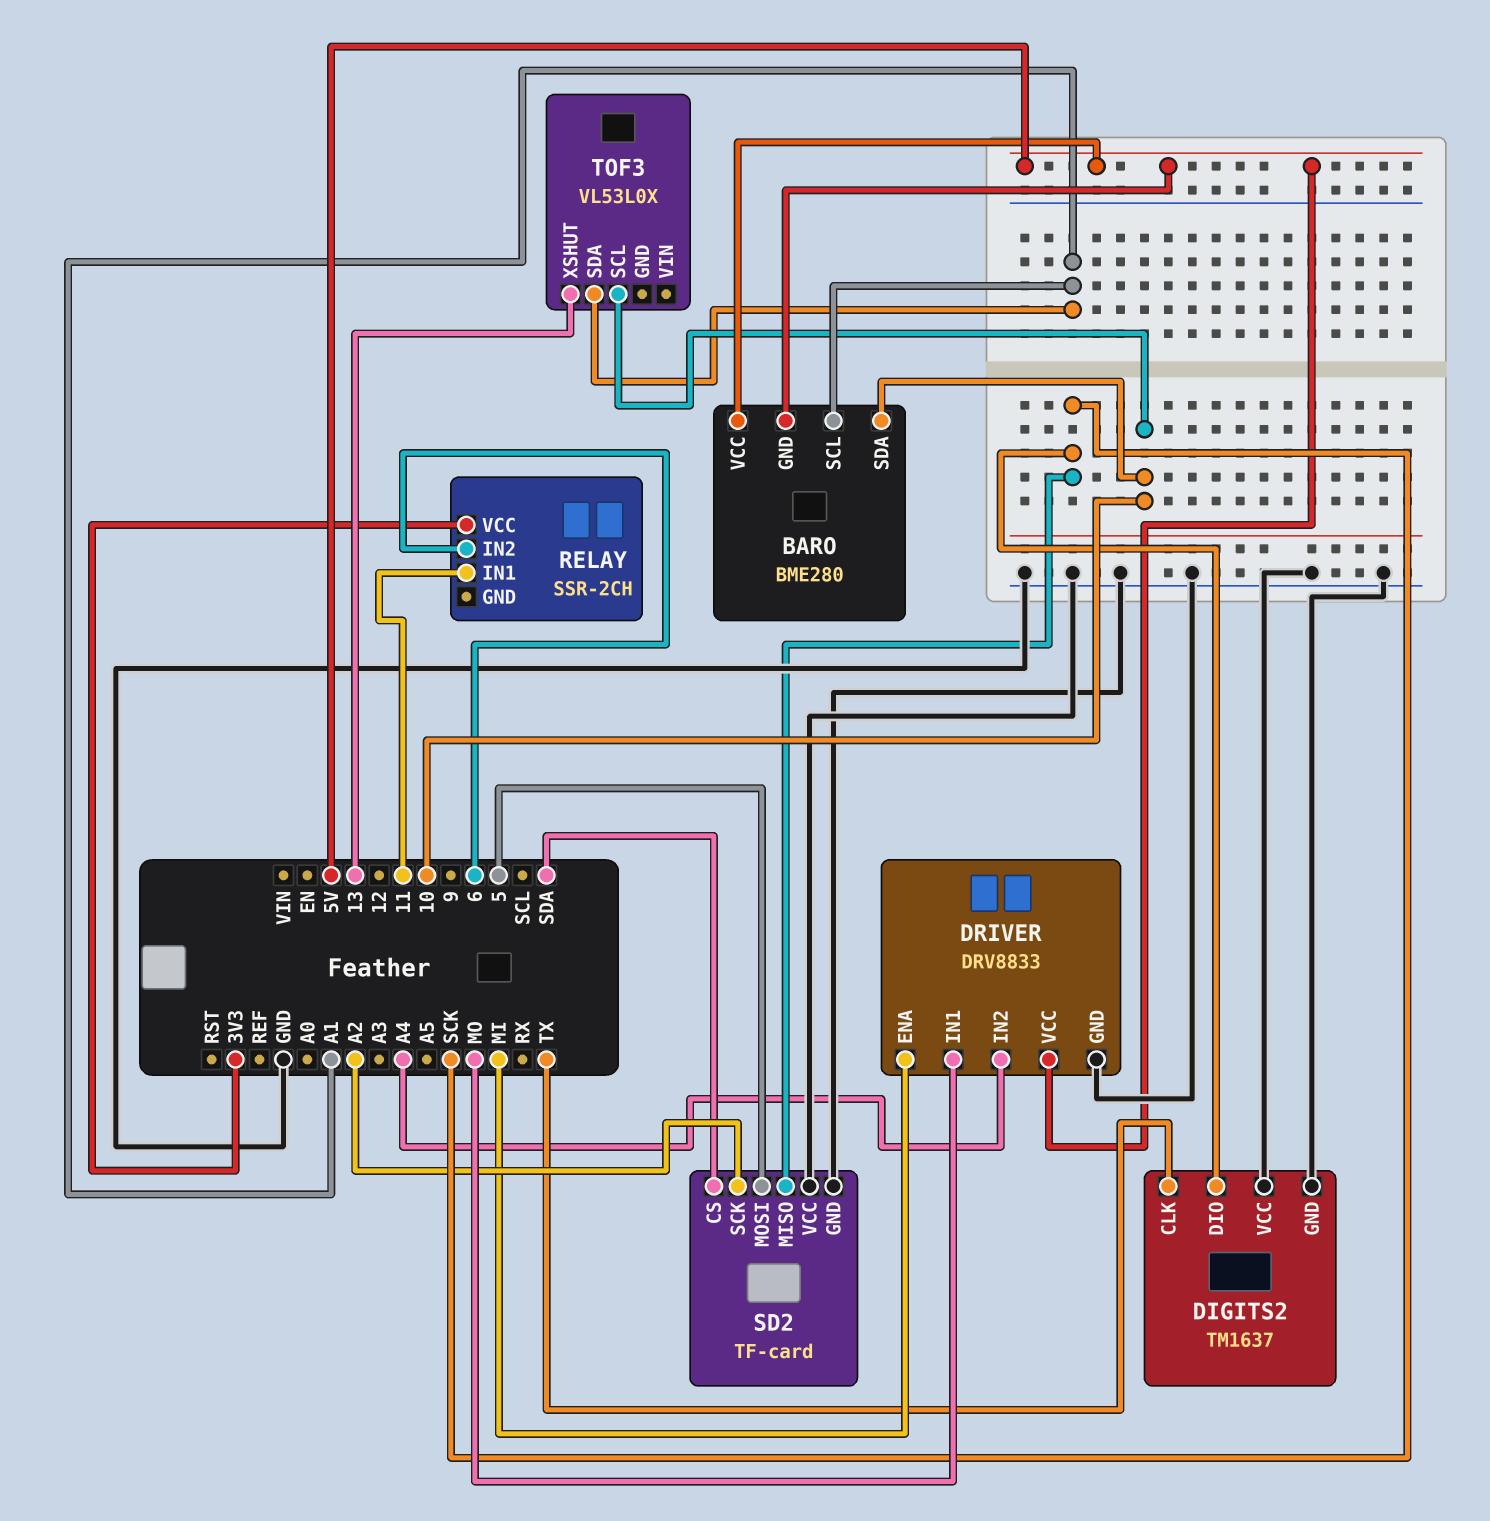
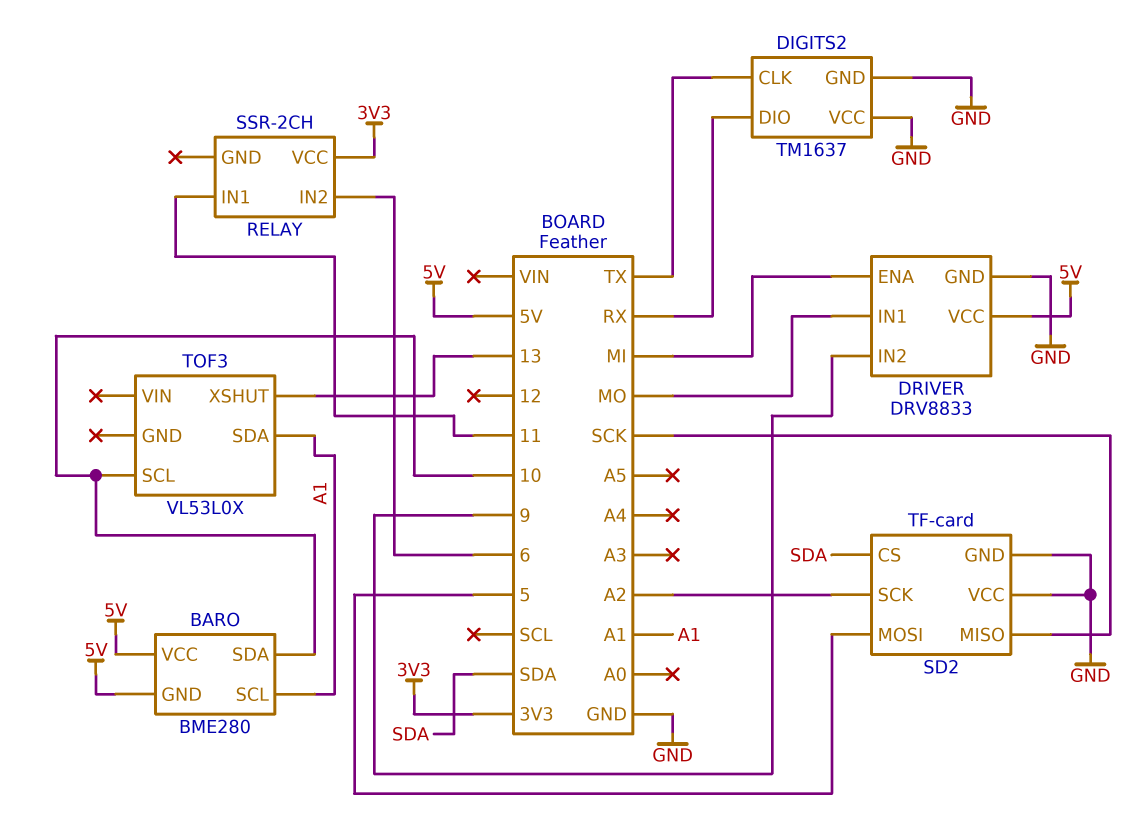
DIGITS2 pin DIO: SCK -> RX
DRIVER pin IN2: A4 -> 9

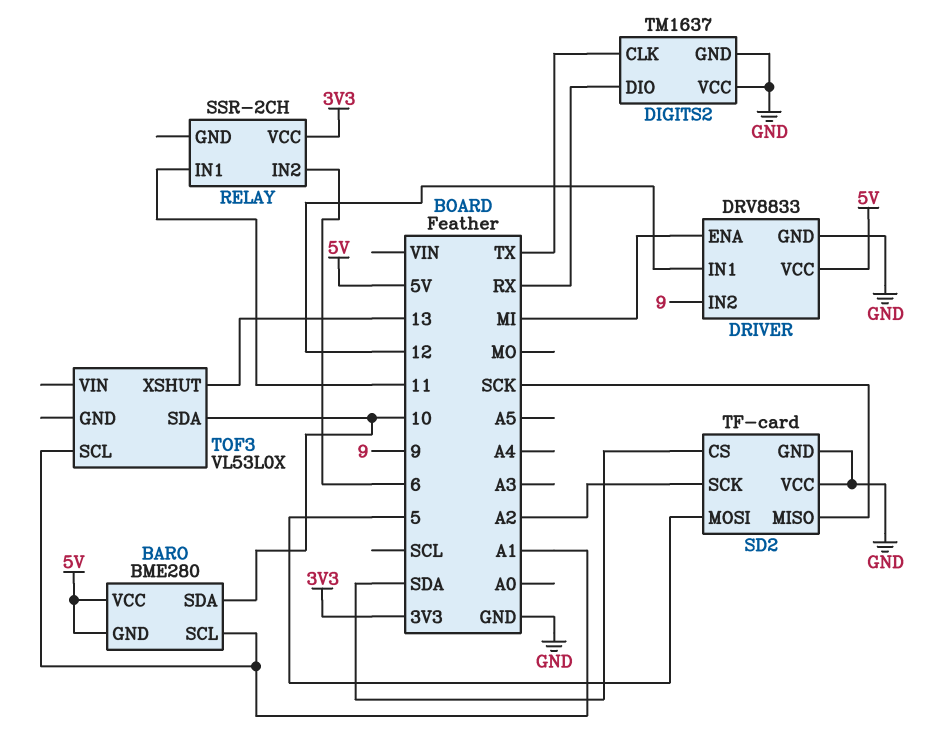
DRIVER pin IN1: MO -> 12
TOF3 pin SCL: 10 -> A1
TOF3 pin SDA: A1 -> 10

